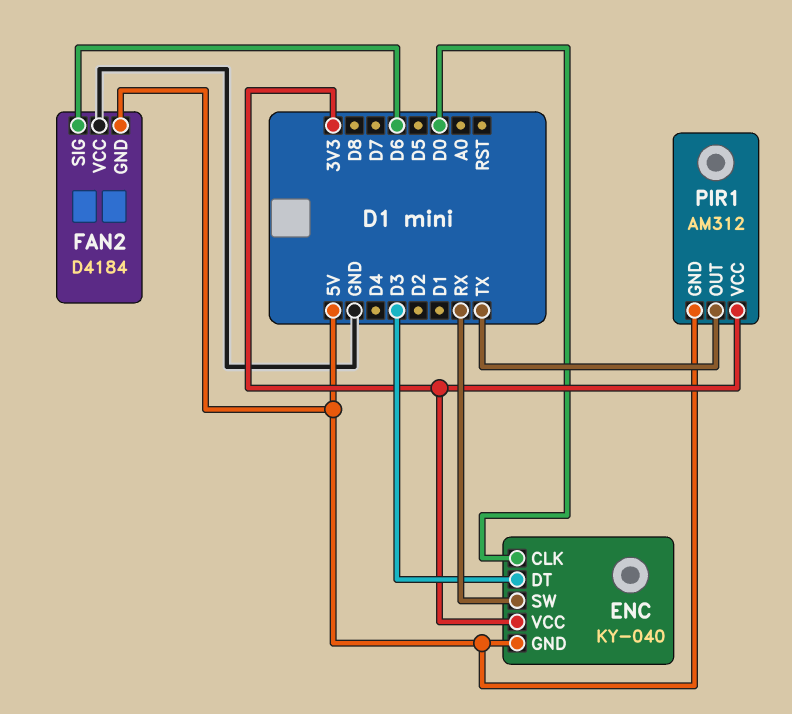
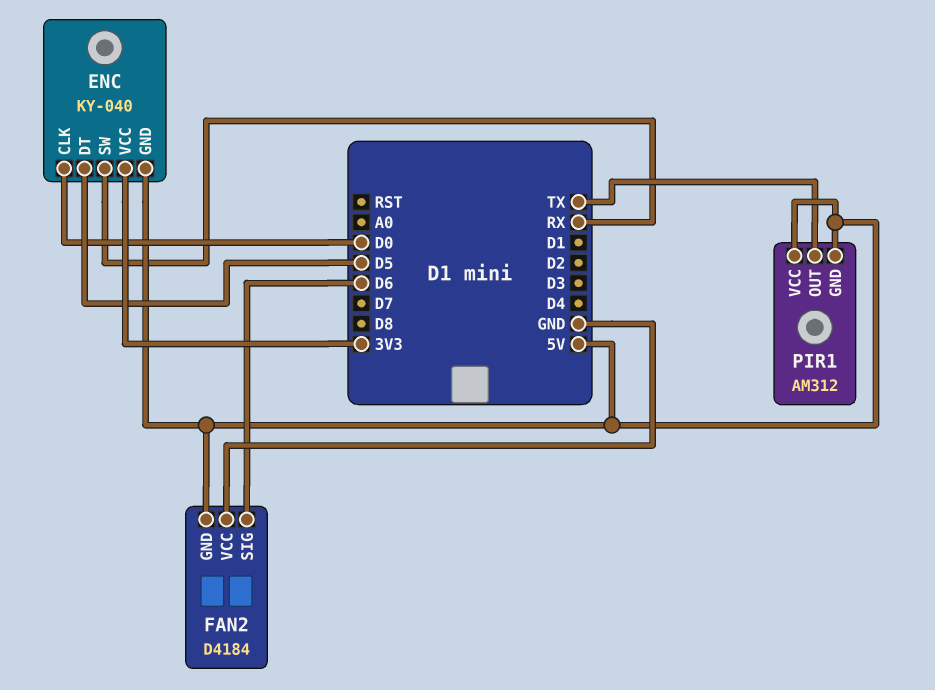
ENC pin DT: D3 -> D5
PIR1 pin VCC: 3V3 -> 5V

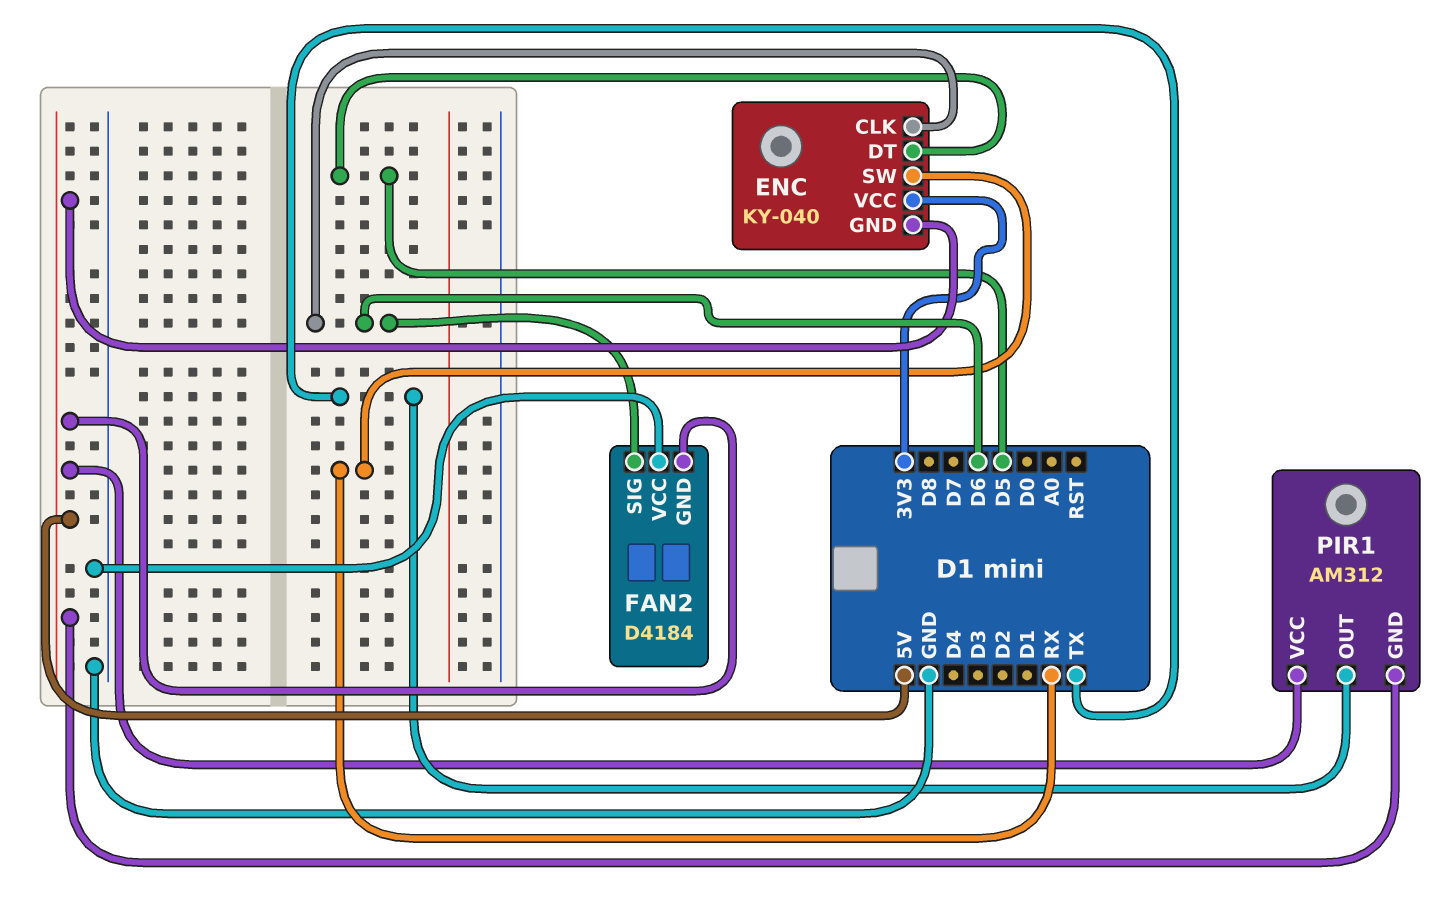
ENC pin CLK: D0 -> D6

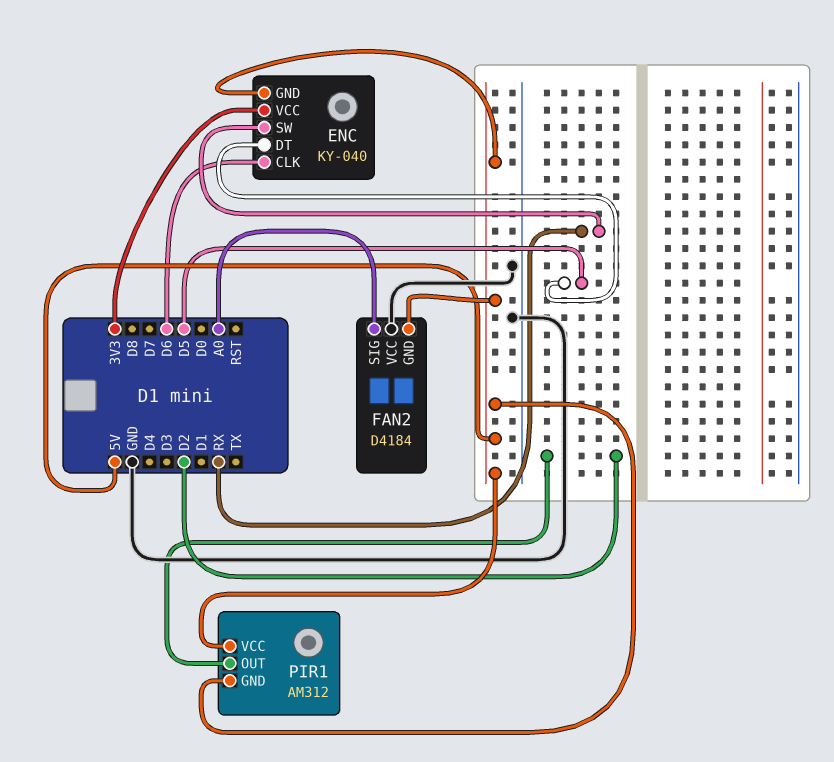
FAN2 pin SIG: D6 -> A0
PIR1 pin OUT: TX -> D2

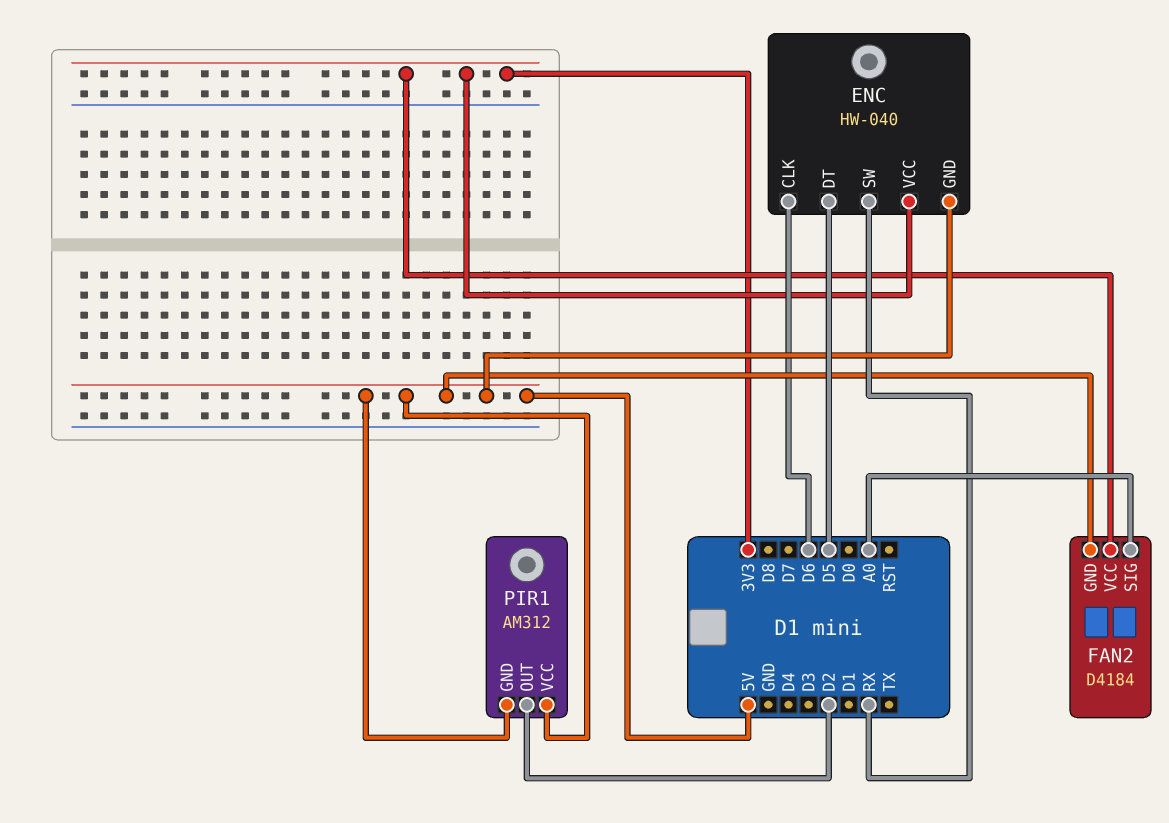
ENC: KY-040 -> HW-040
FAN2 pin VCC: GND -> 3V3

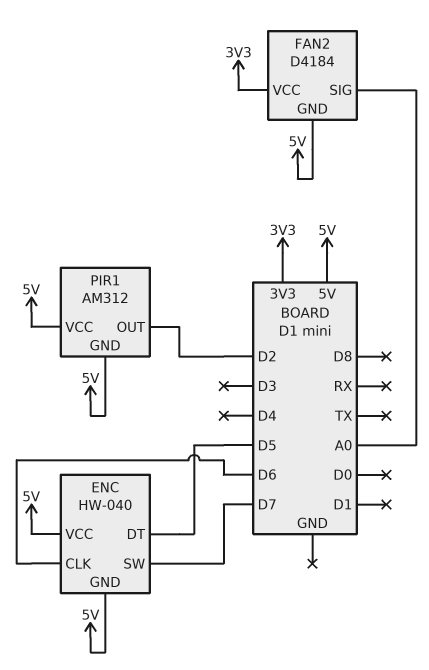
ENC pin SW: RX -> D7
ENC pin VCC: 3V3 -> 5V

